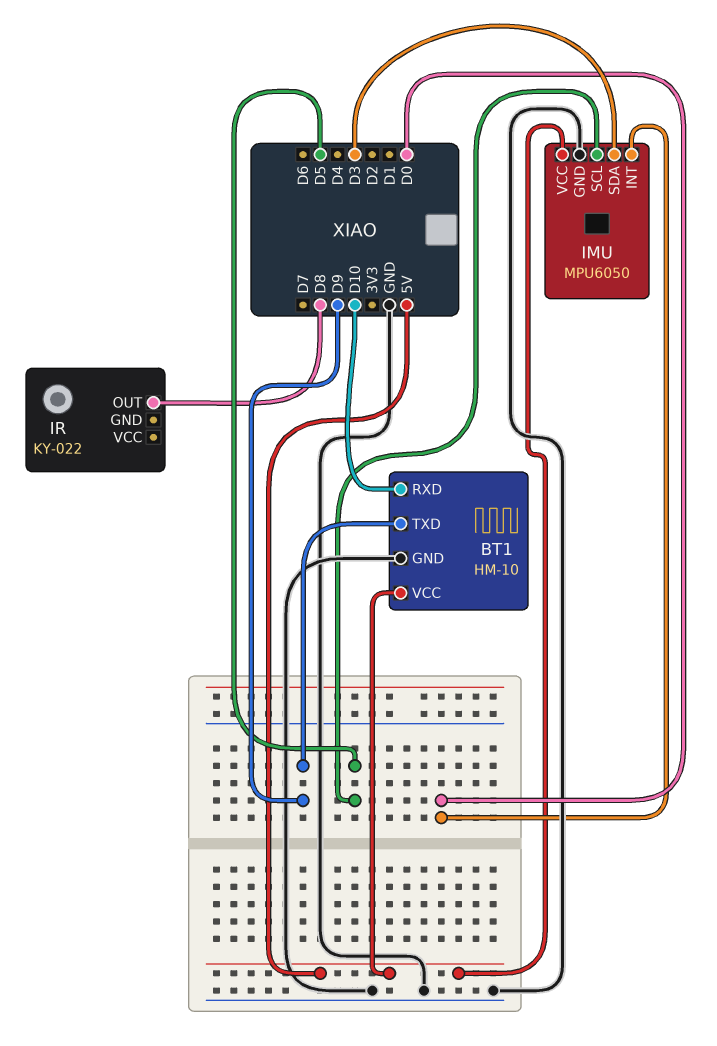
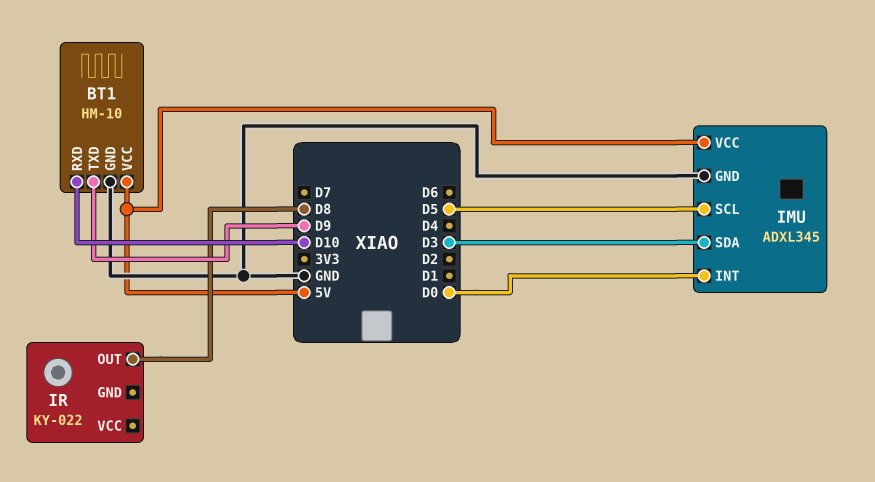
IMU: MPU6050 -> ADXL345

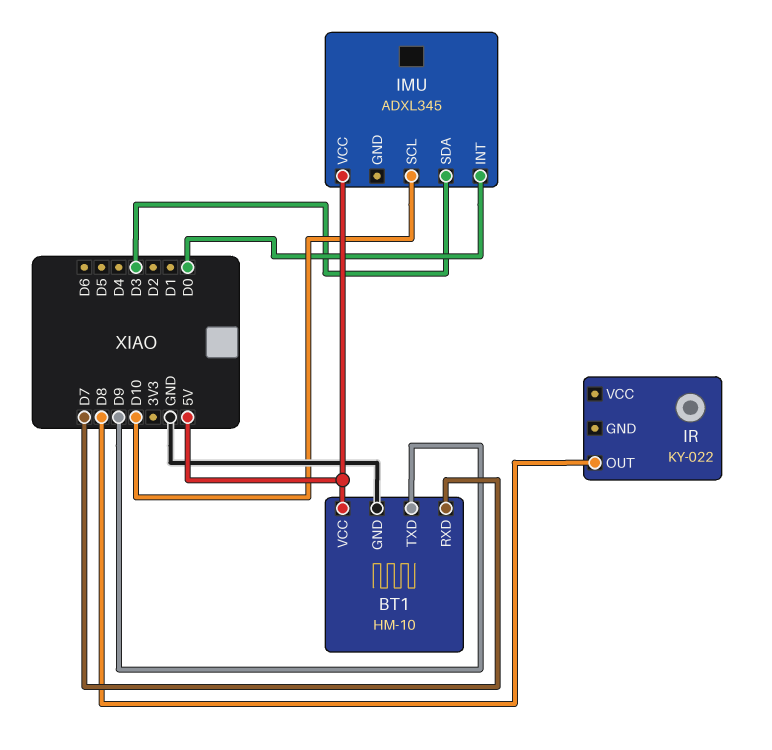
BT1 pin RXD: D10 -> D7
IMU pin GND: GND -> none
IMU pin SCL: D5 -> D10

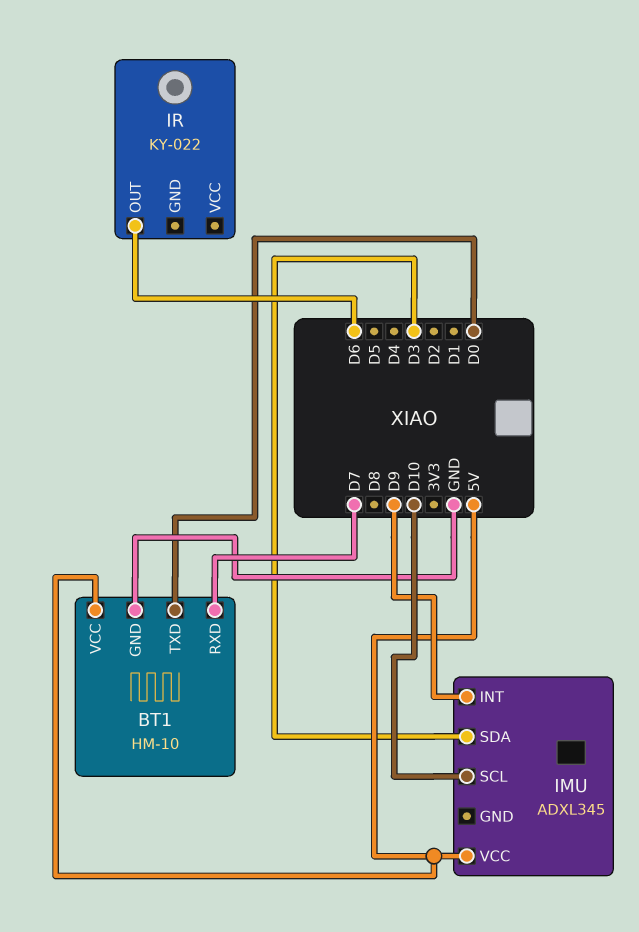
BT1 pin TXD: D9 -> D0
IMU pin INT: D0 -> D9
IR pin OUT: D8 -> D6

